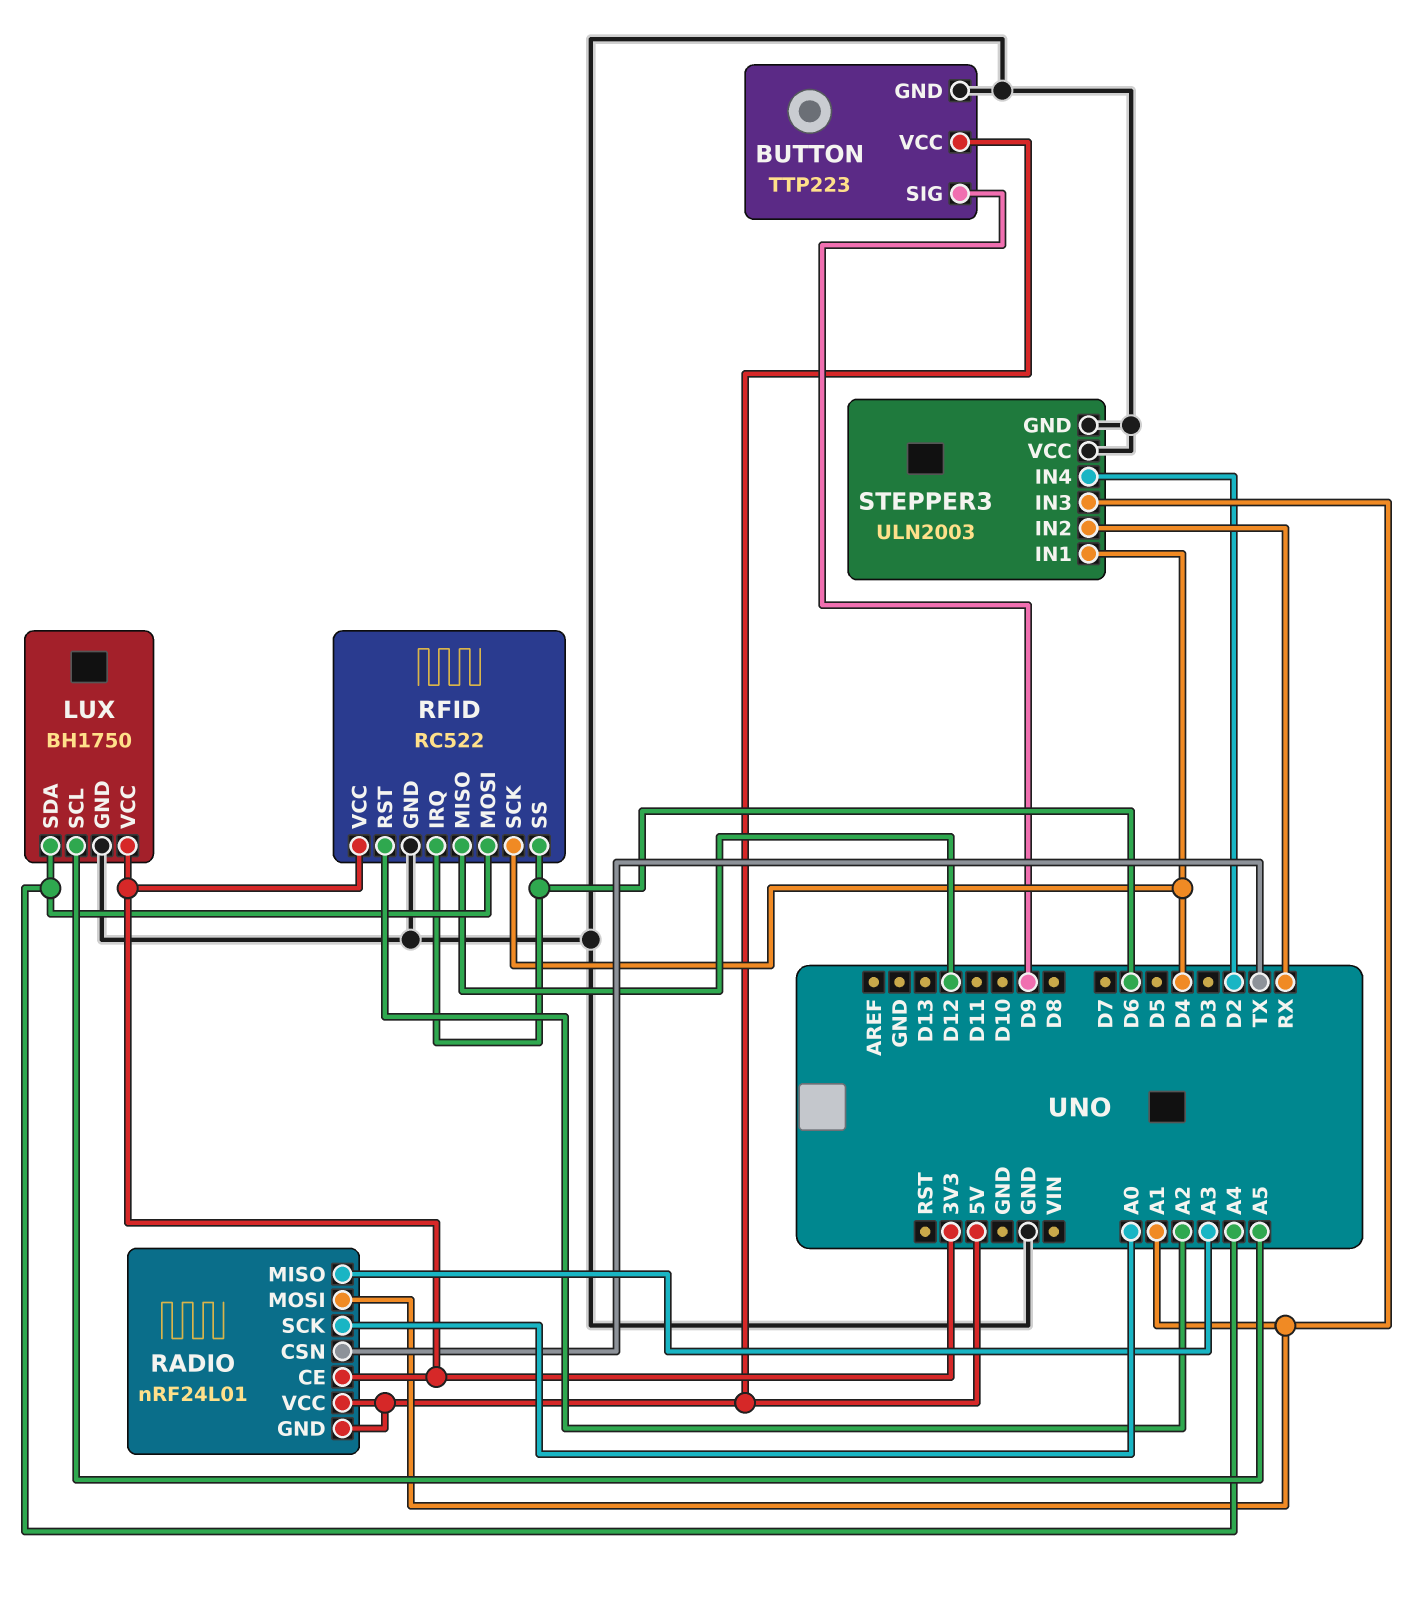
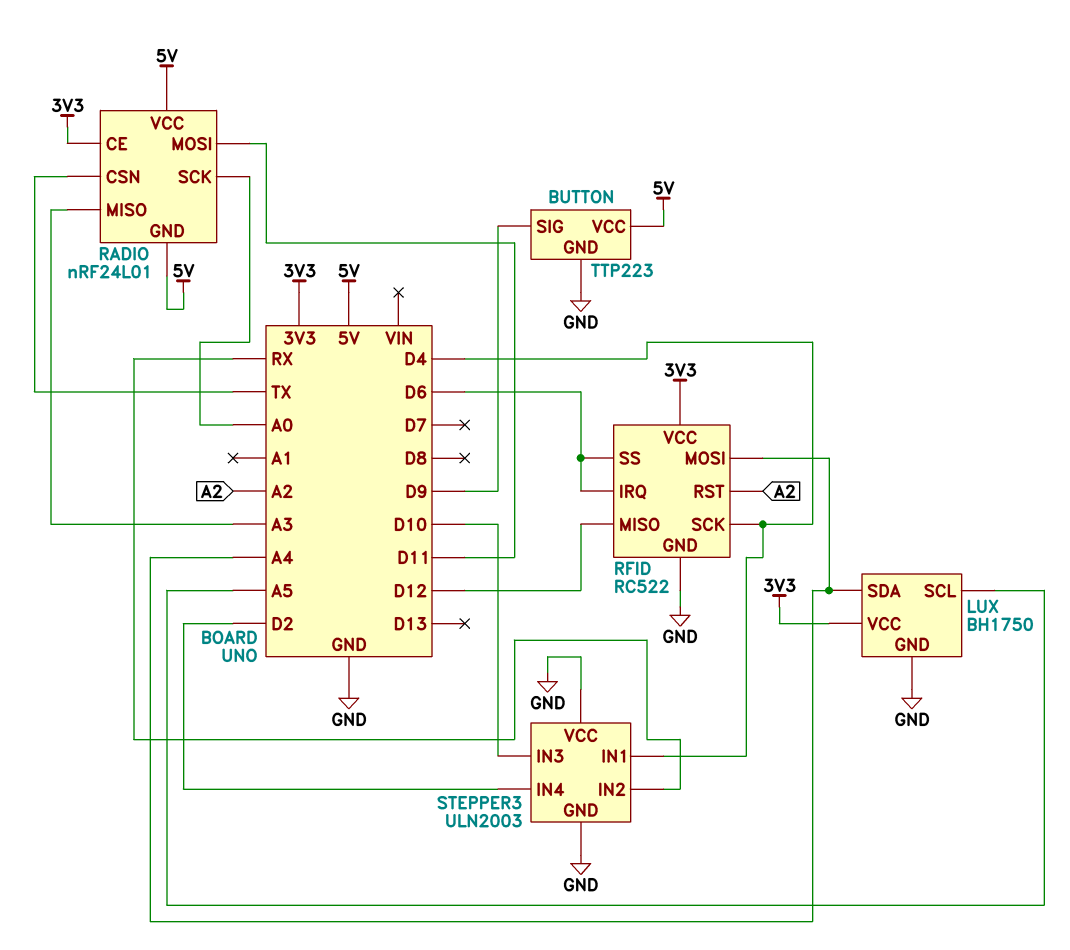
RADIO pin MOSI: A1 -> D11
STEPPER3 pin IN3: A1 -> D10

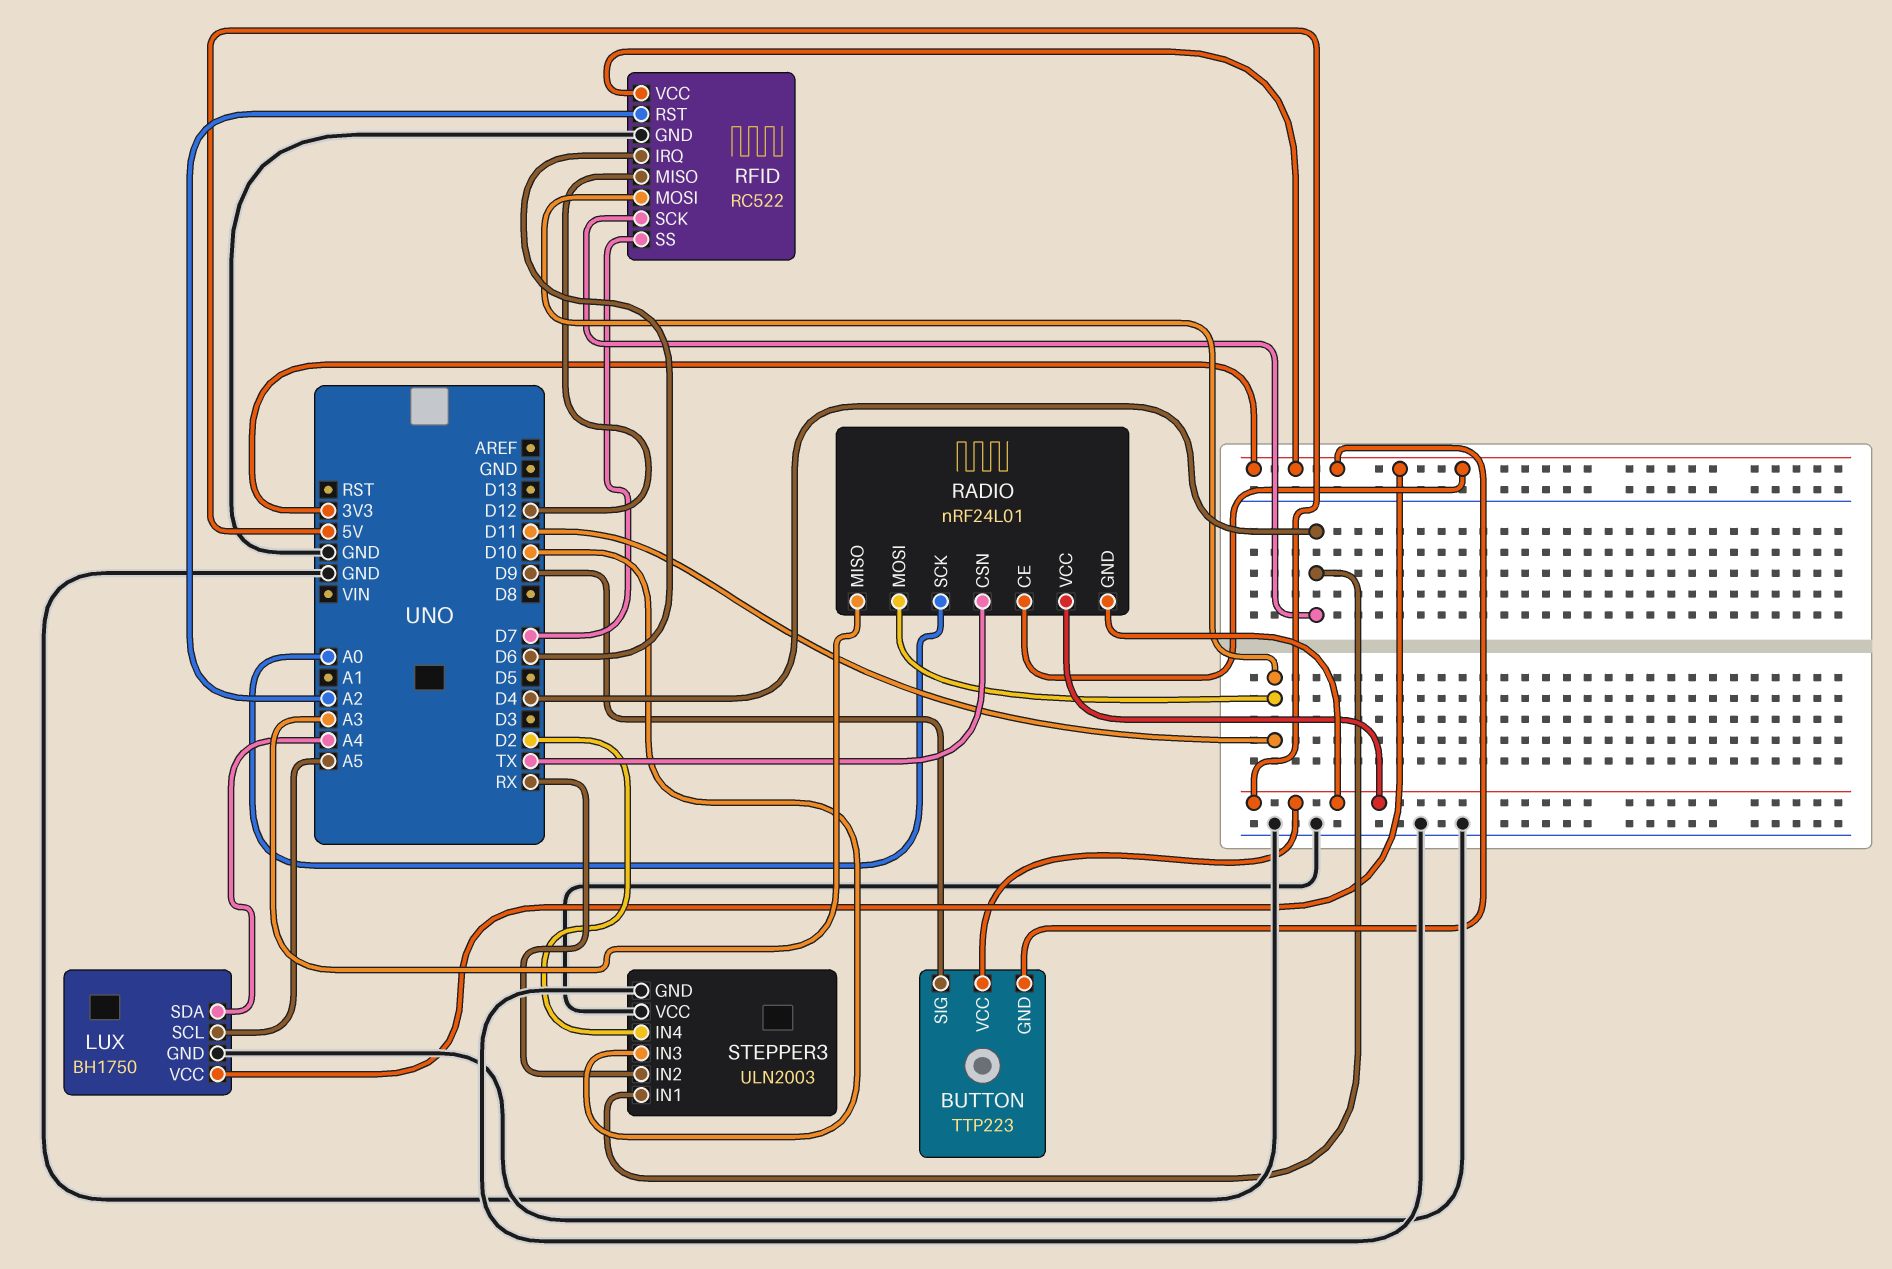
BUTTON pin GND: GND -> 3V3
RFID pin MOSI: A4 -> D11
RFID pin SS: D6 -> D7

